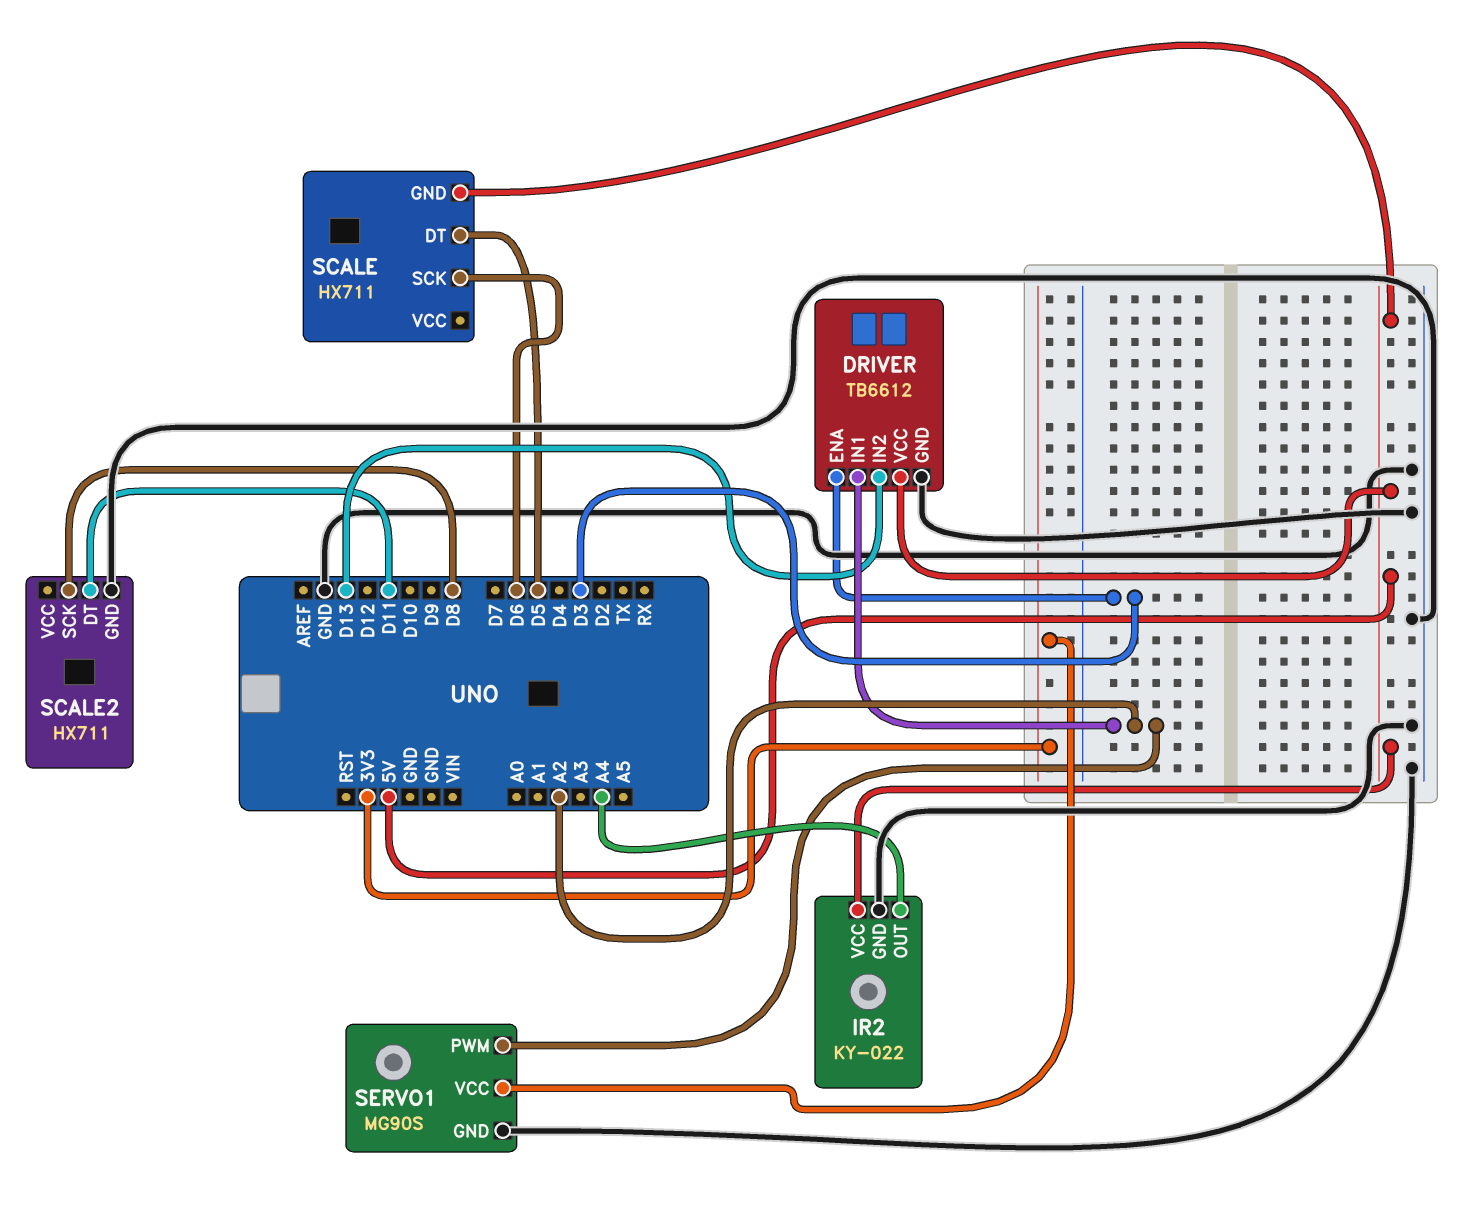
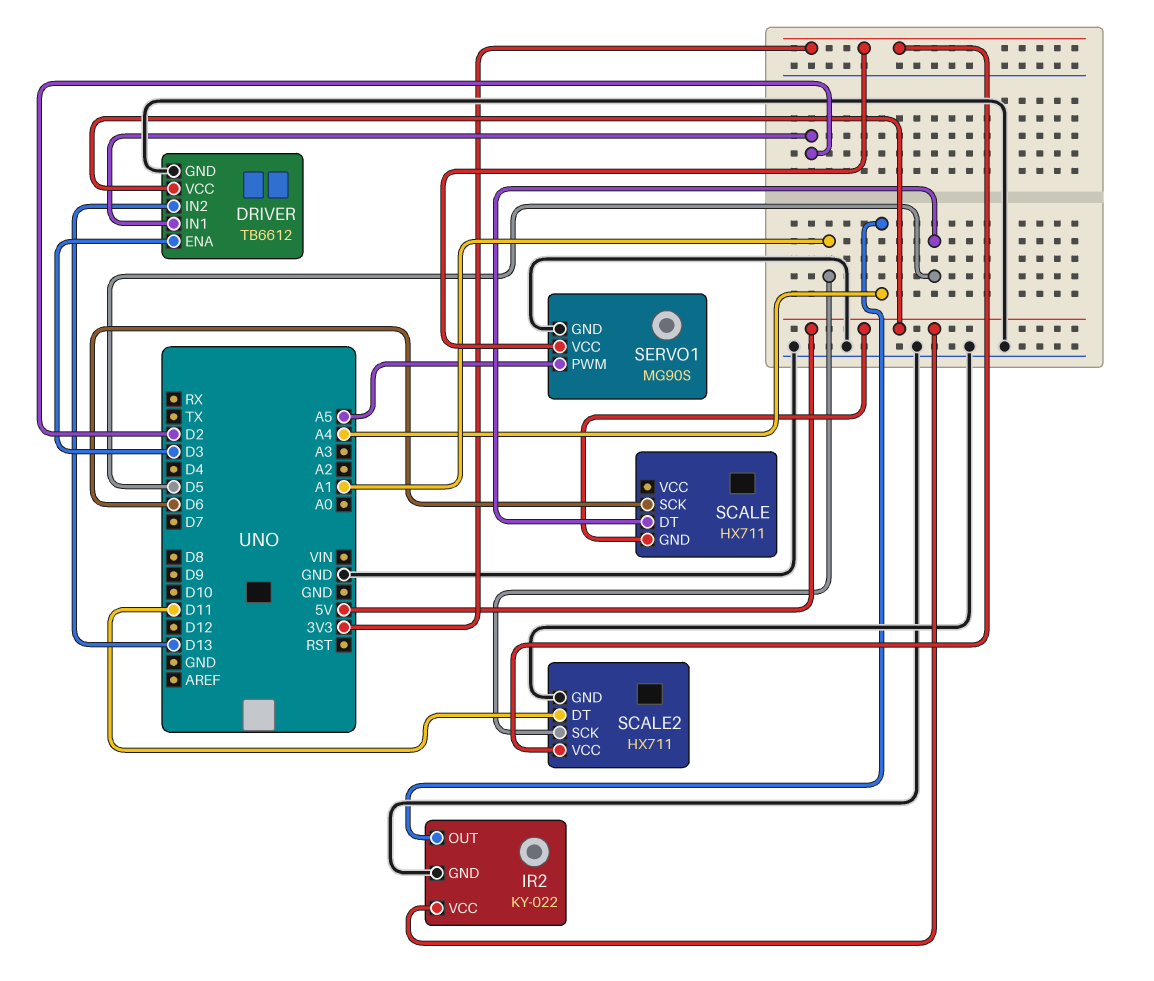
DRIVER pin IN1: A2 -> D2
SCALE2 pin SCK: D8 -> A1
SCALE2 pin VCC: none -> 3V3
SERVO1 pin PWM: A2 -> A5

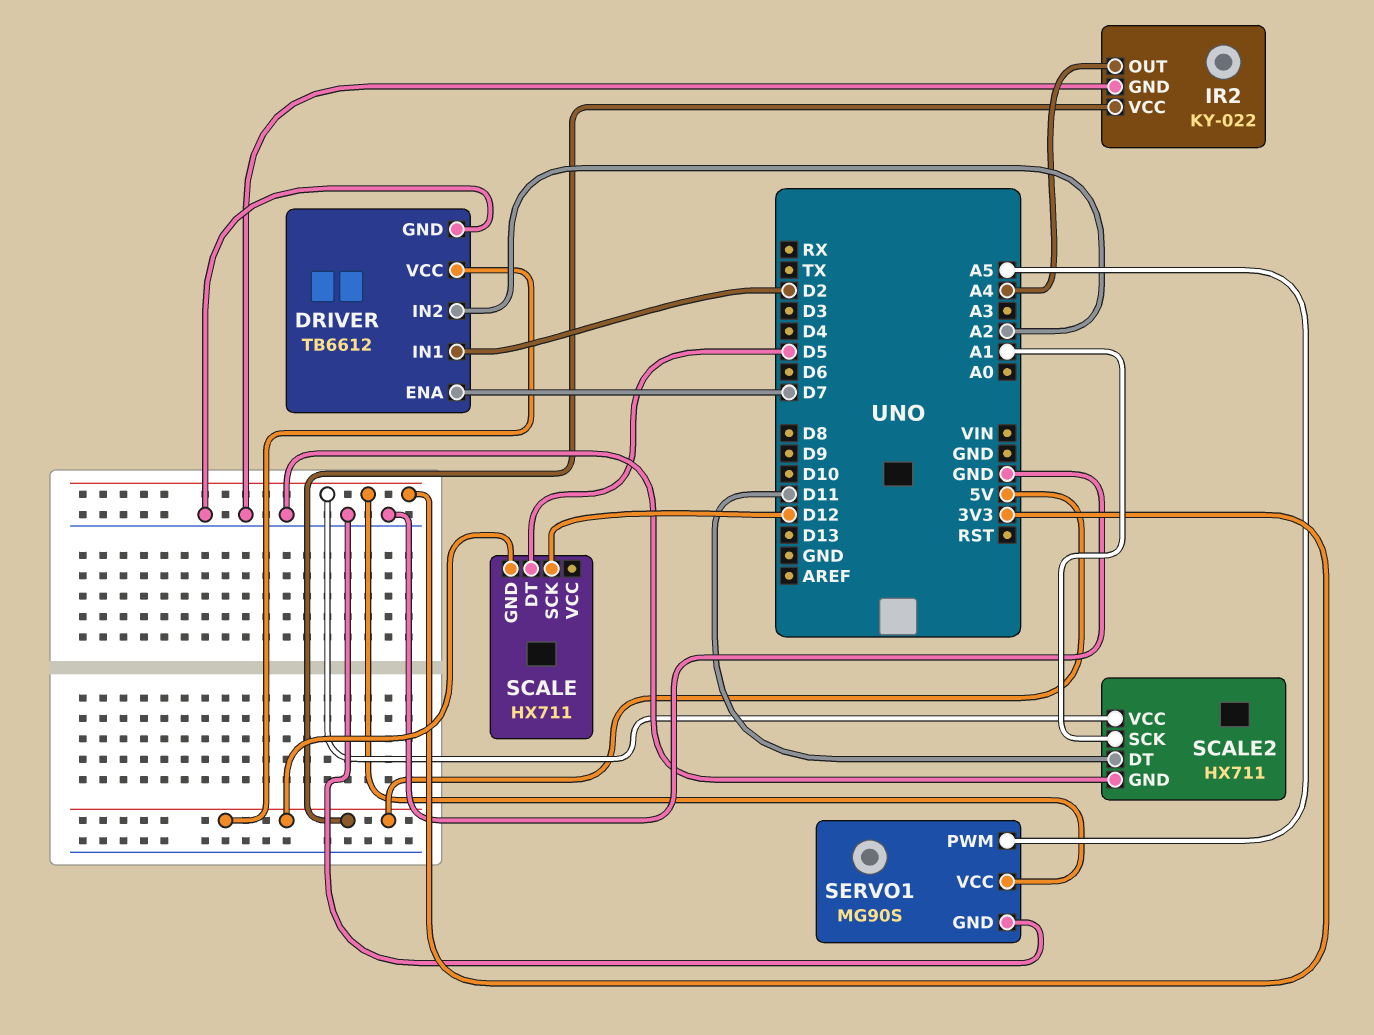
DRIVER pin ENA: D3 -> D7
DRIVER pin IN2: D13 -> A2
SCALE pin SCK: D6 -> D12

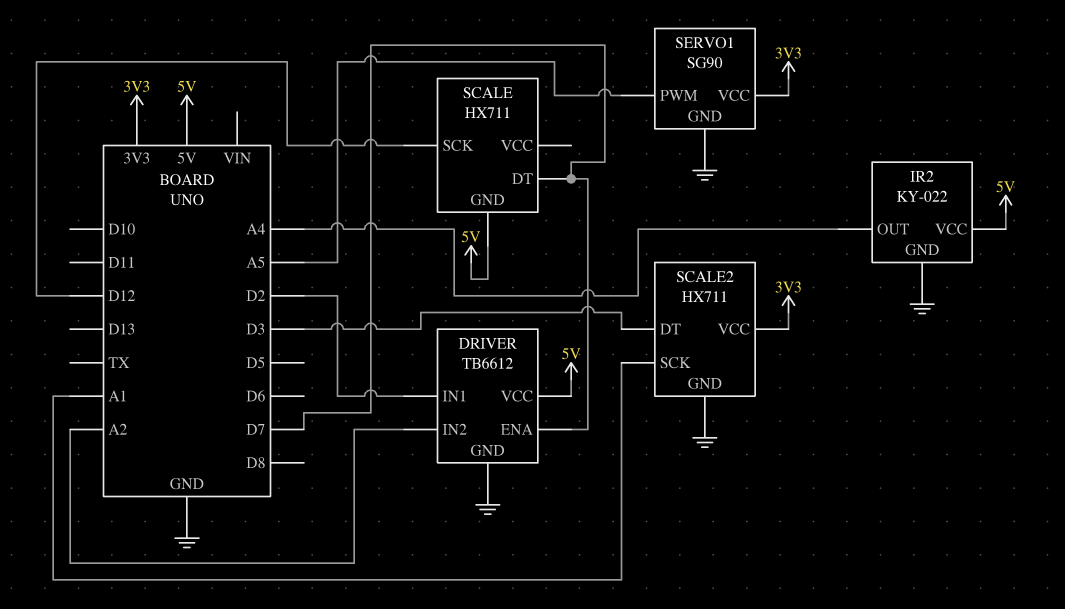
SCALE pin DT: D5 -> D7
SCALE2 pin DT: D11 -> D3
SERVO1: MG90S -> SG90

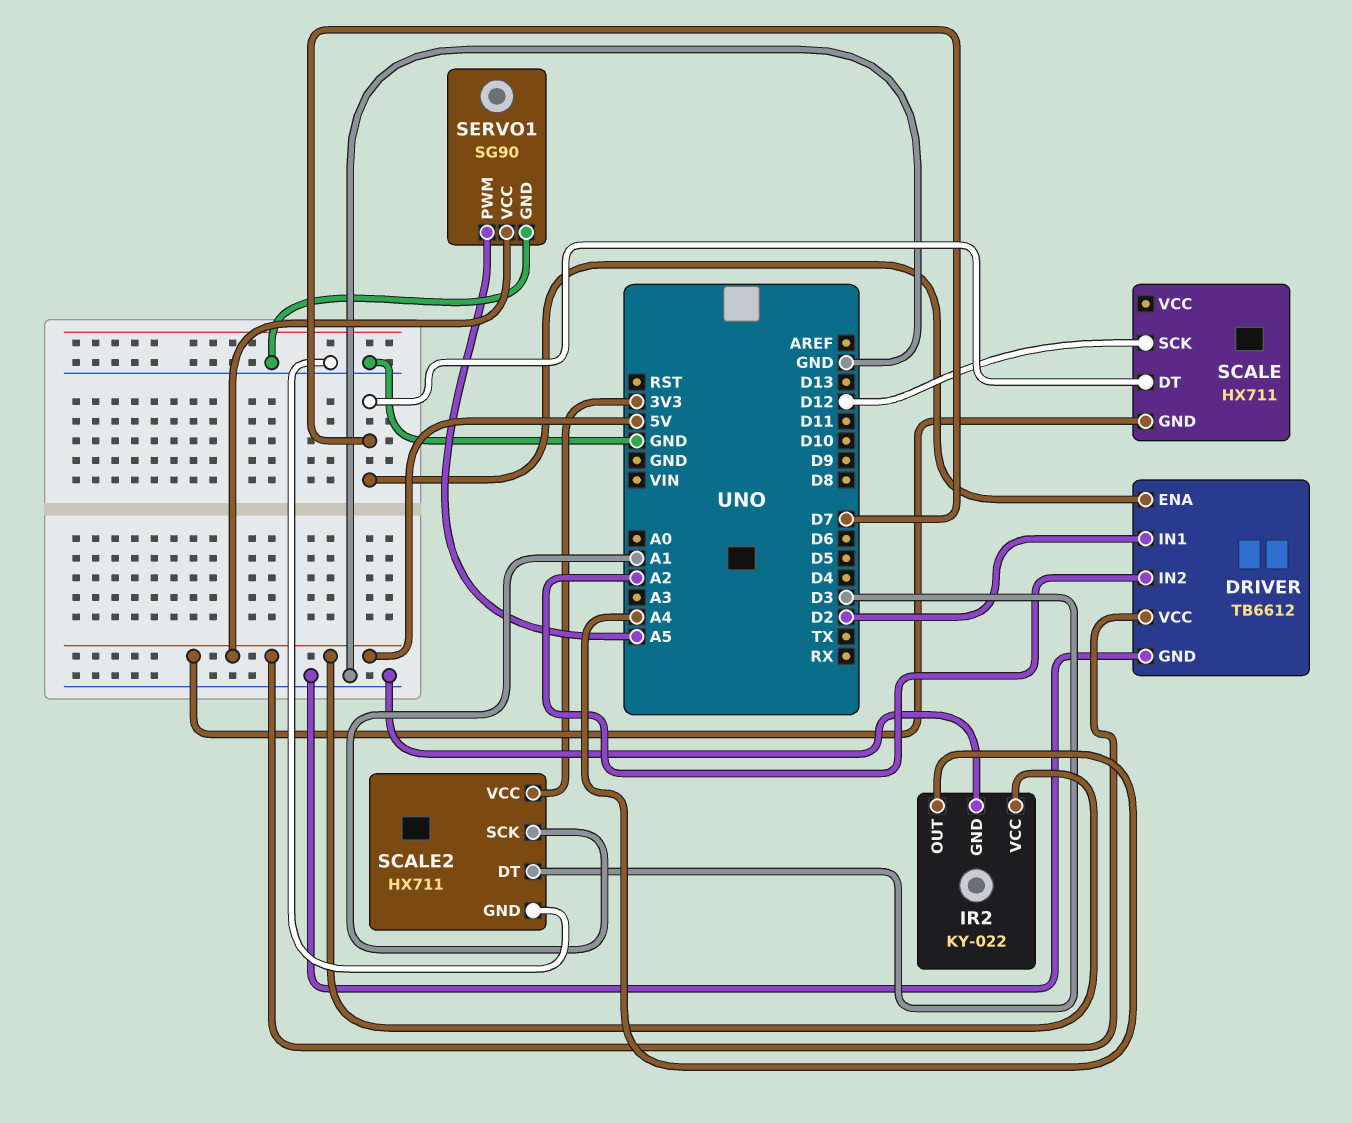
SERVO1 pin VCC: 3V3 -> 5V

